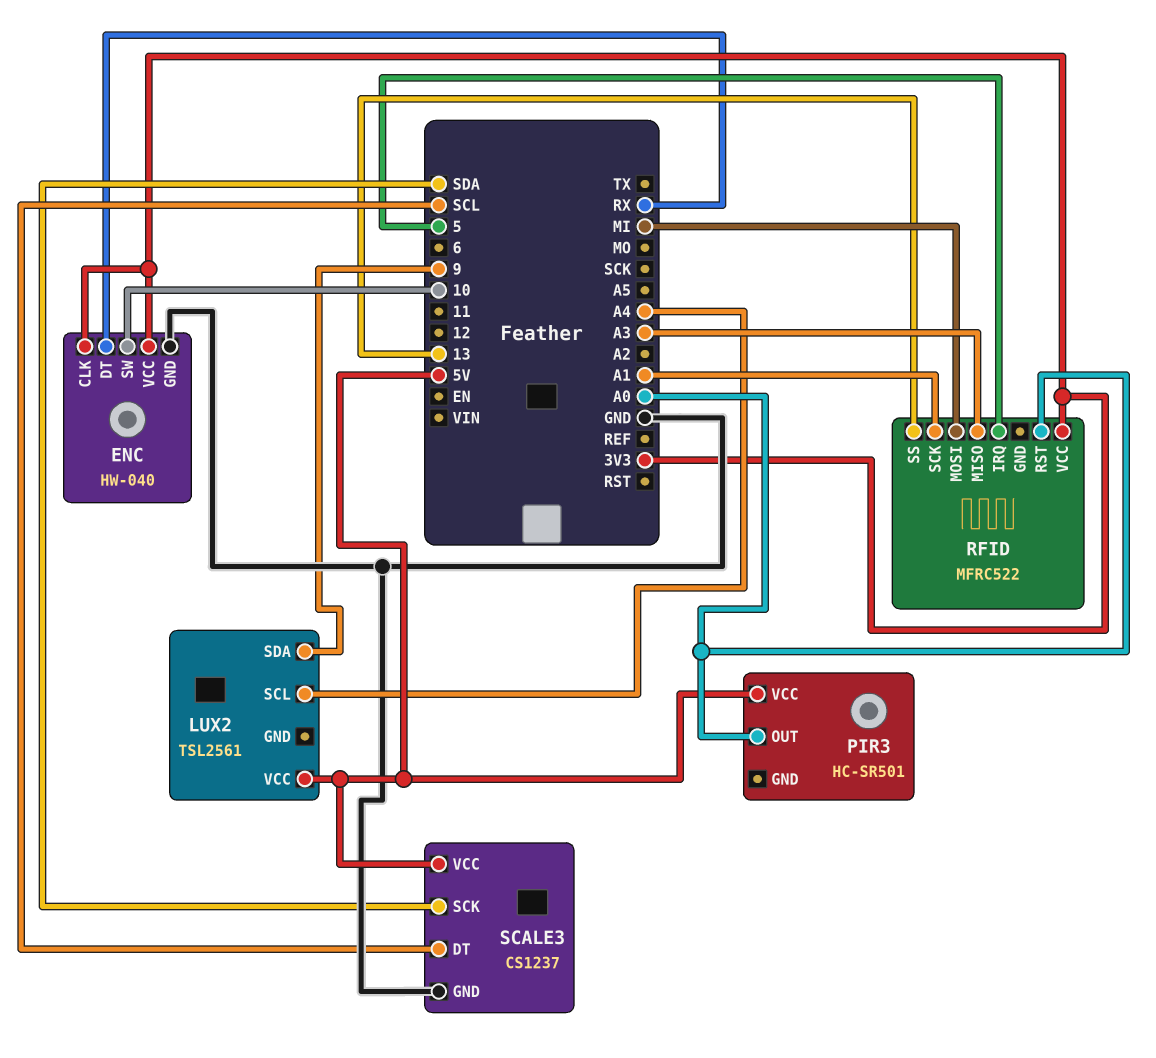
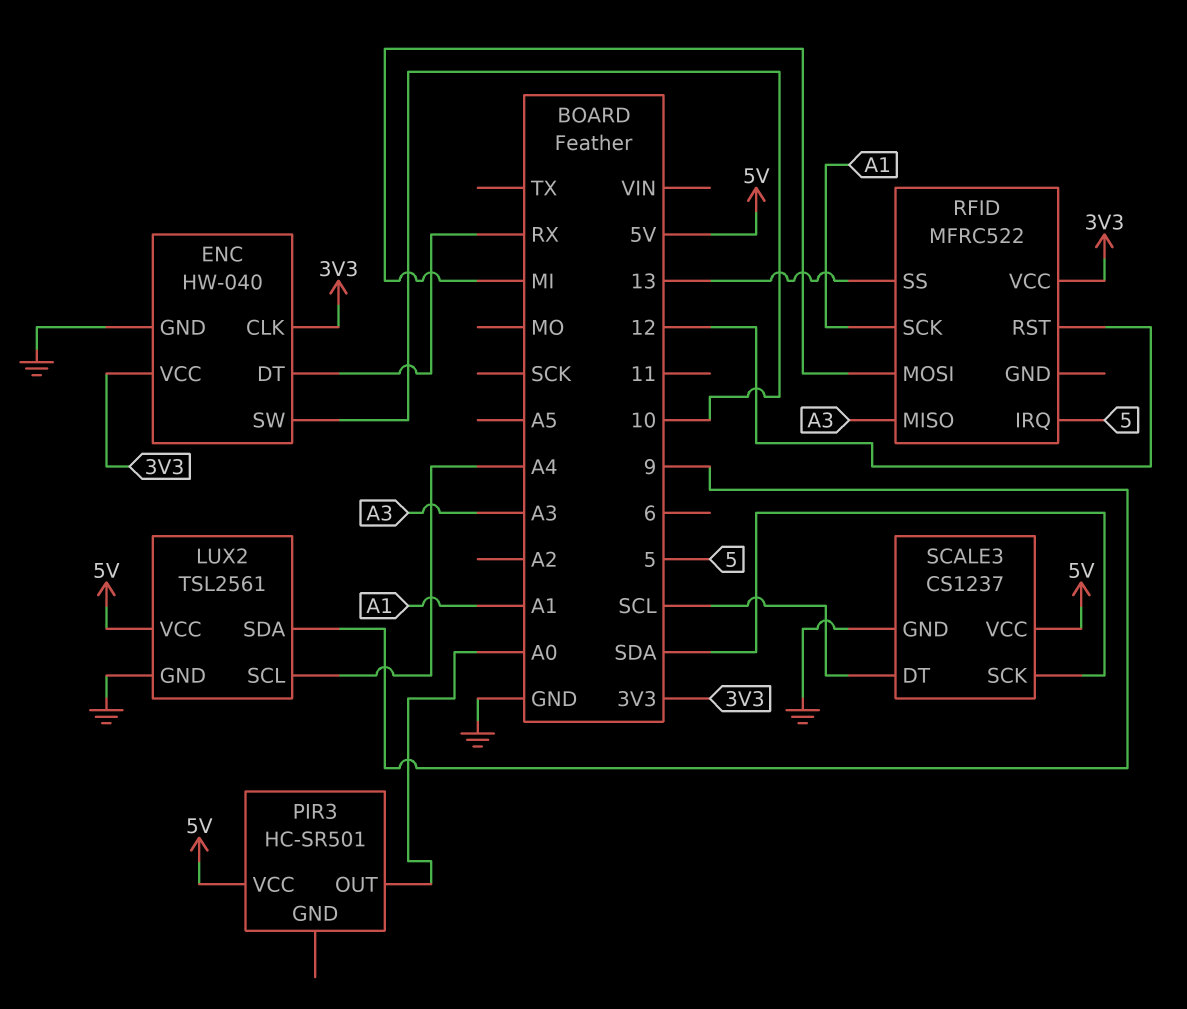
LUX2 pin GND: none -> GND
RFID pin RST: A0 -> 12

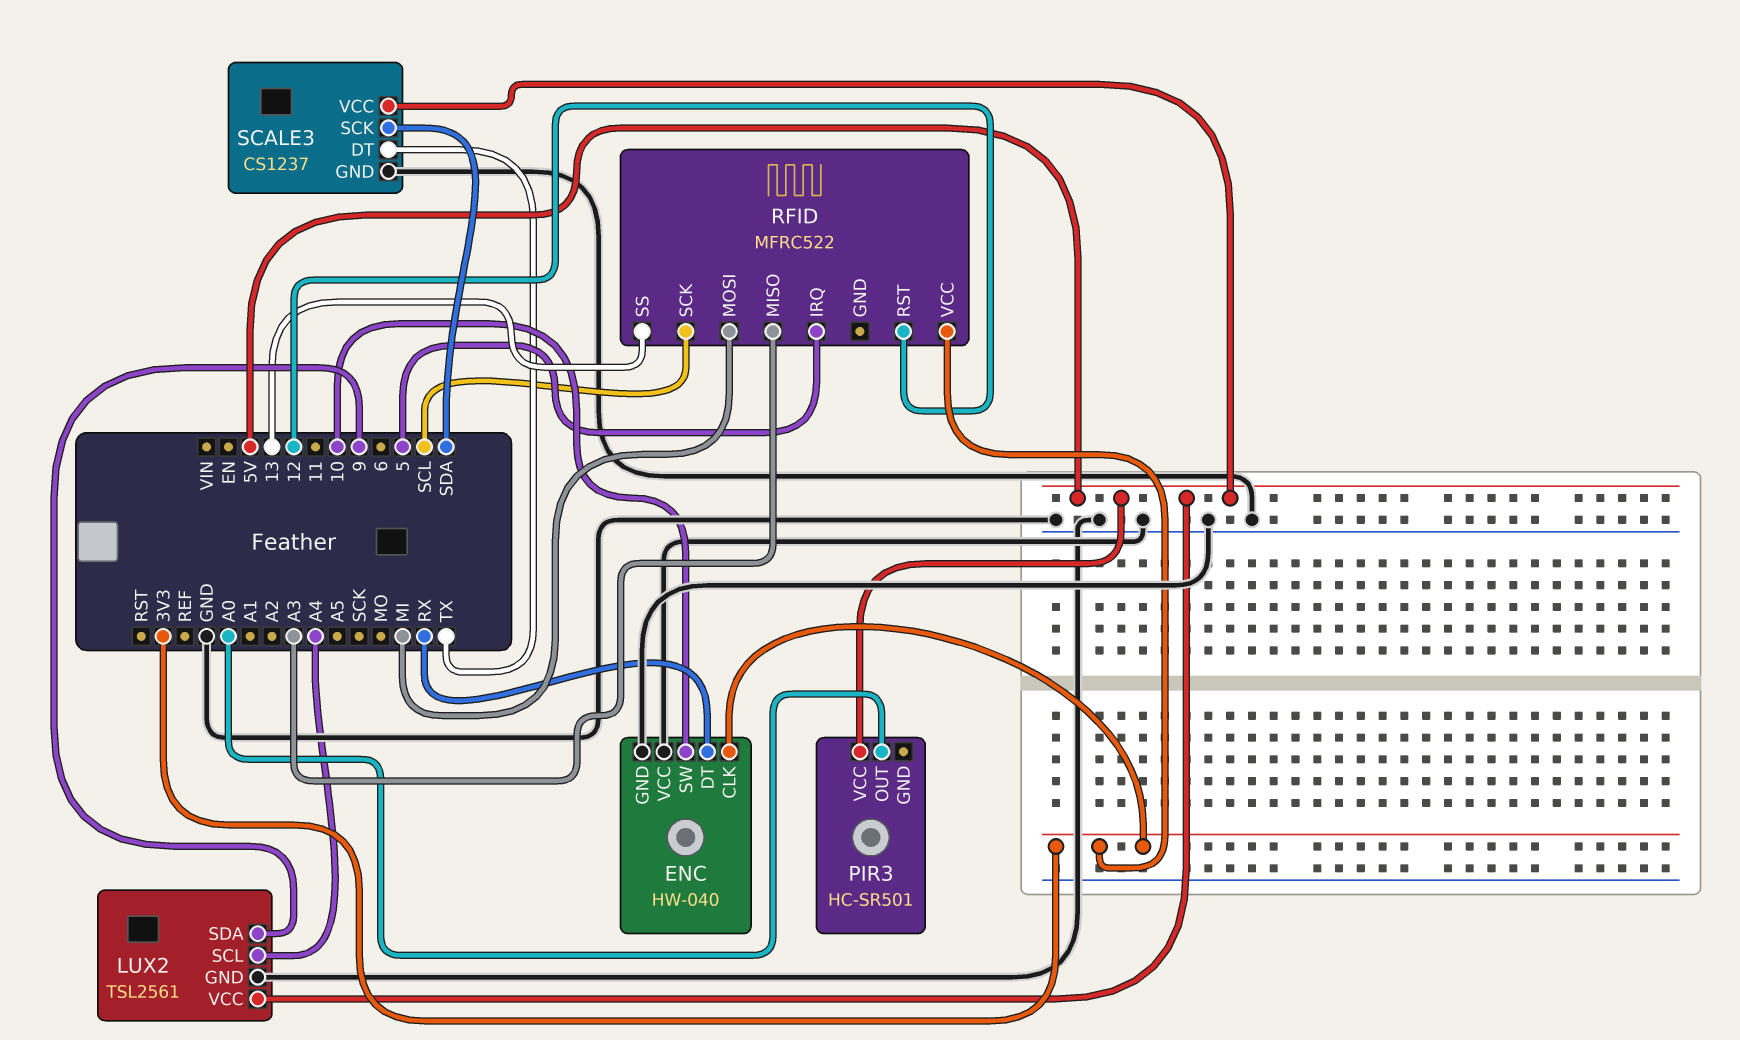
ENC pin VCC: 3V3 -> GND
RFID pin SCK: A1 -> SCL
SCALE3 pin DT: SCL -> TX

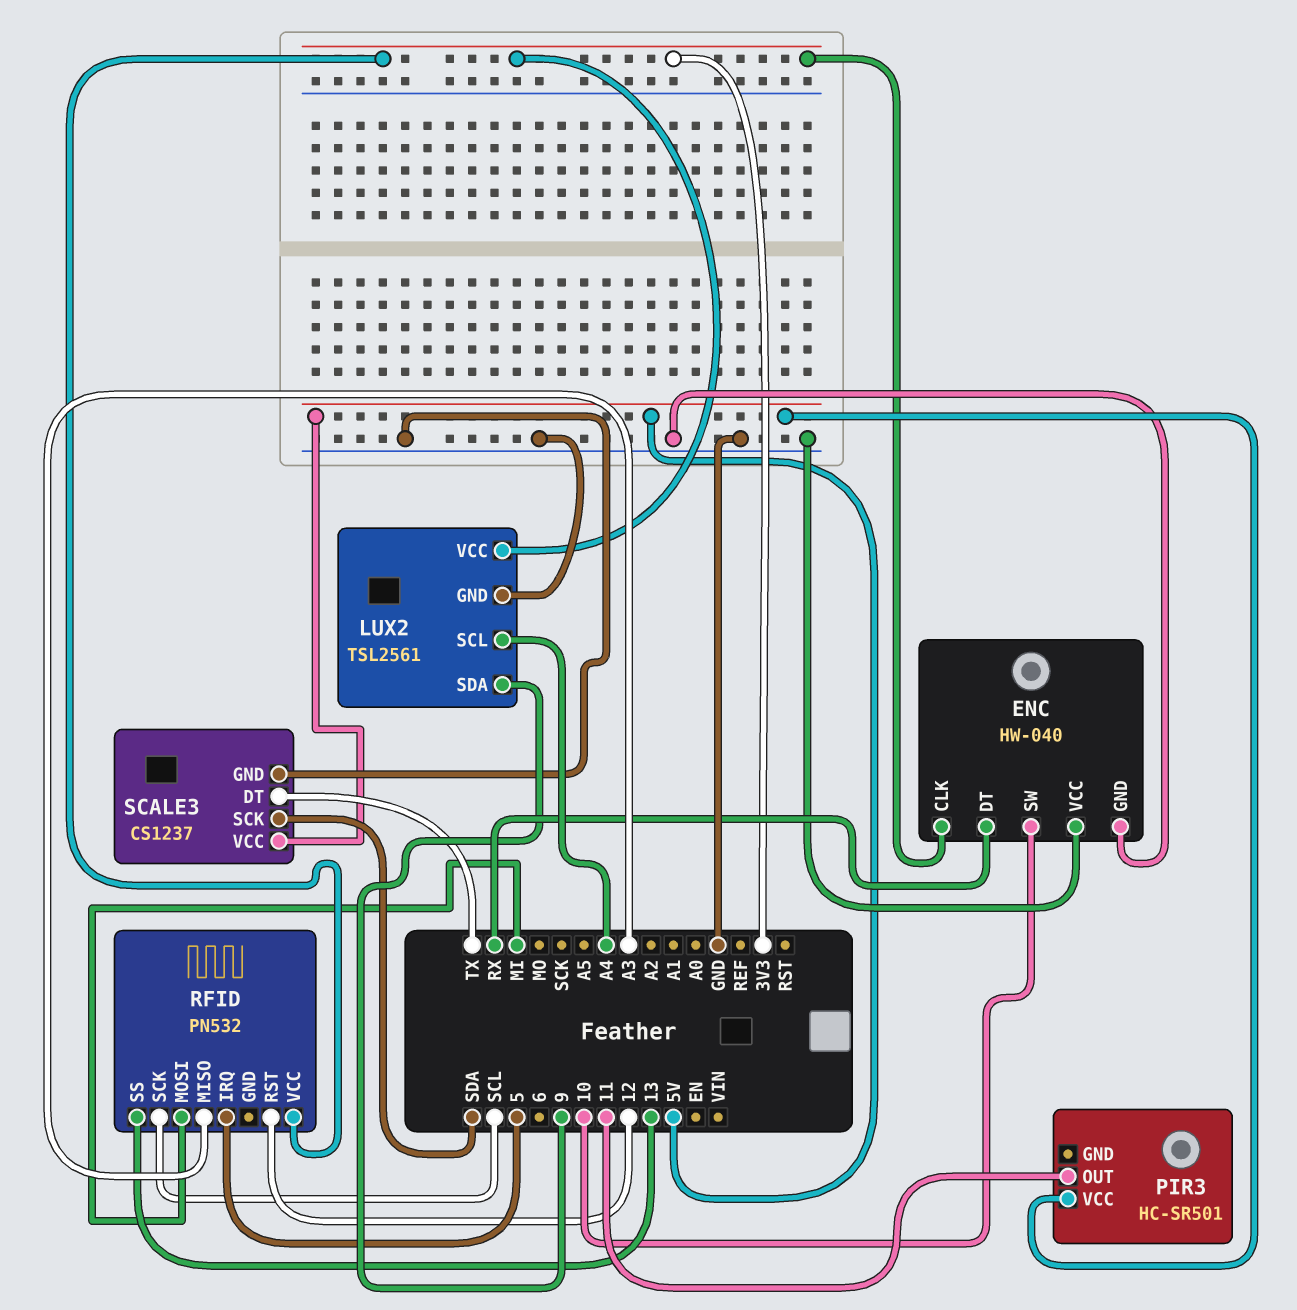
LUX2 pin VCC: 5V -> 3V3
PIR3 pin OUT: A0 -> 11
RFID: MFRC522 -> PN532

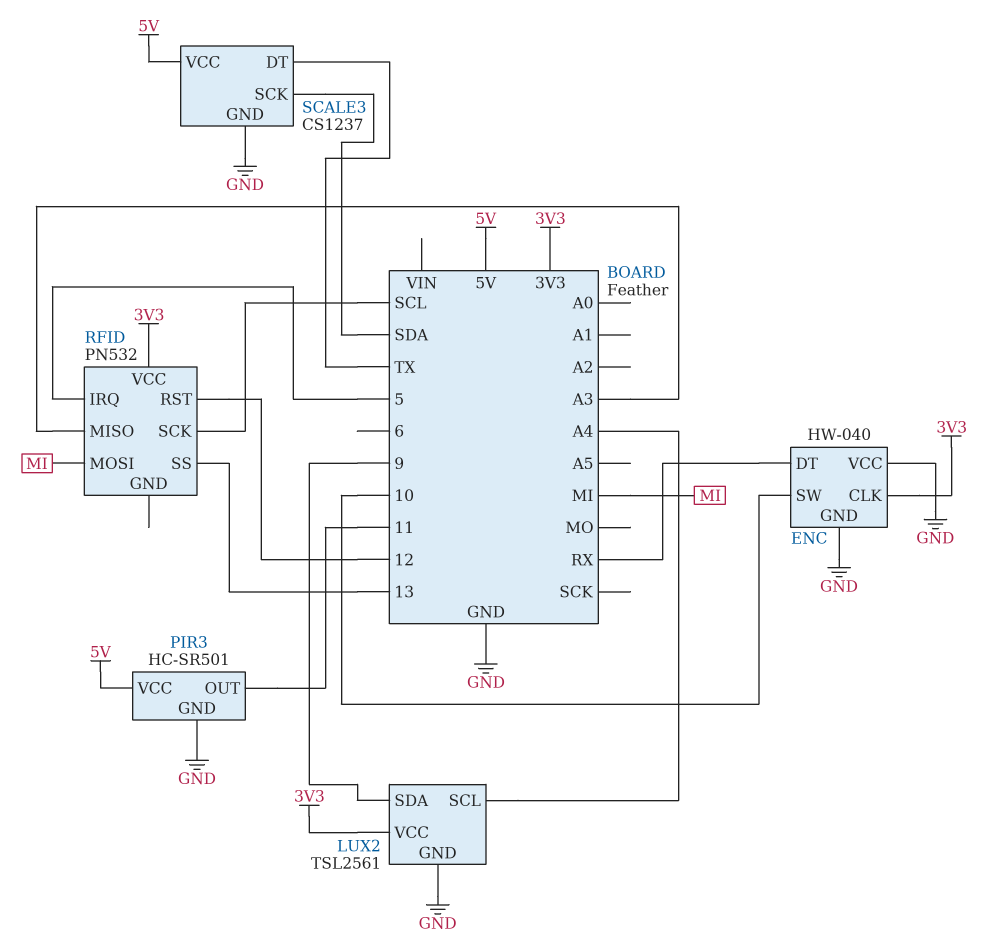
PIR3 pin GND: none -> GND

